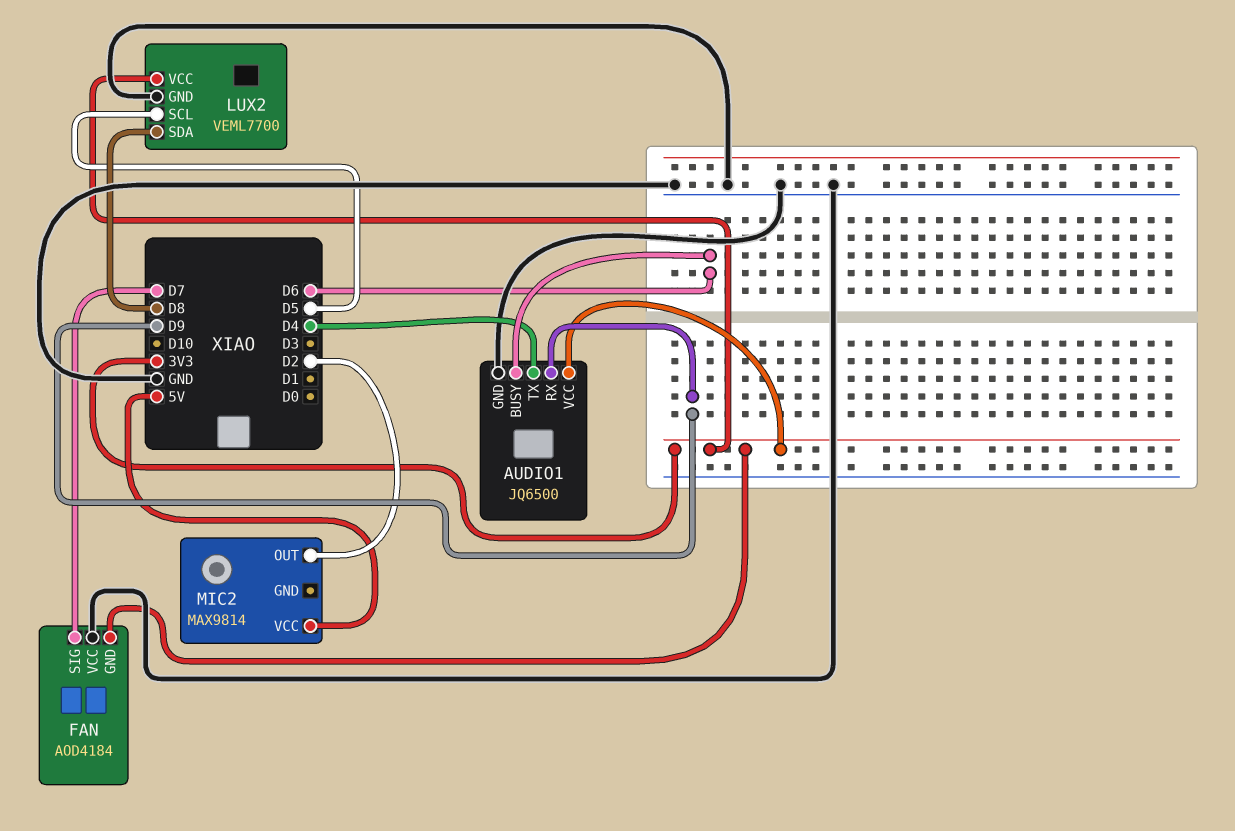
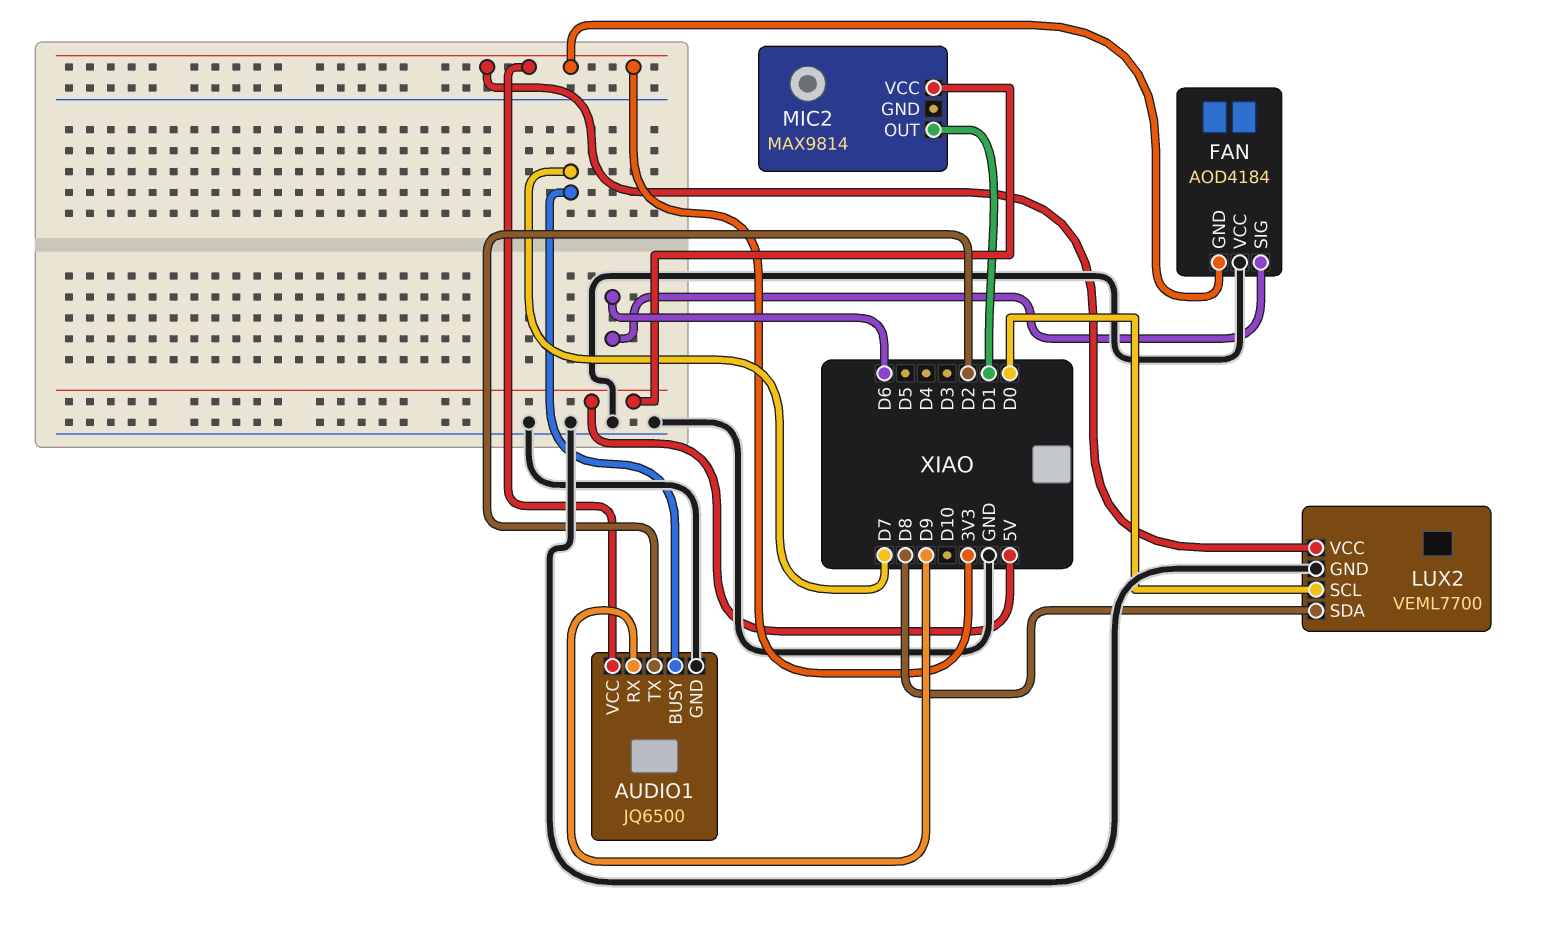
AUDIO1 pin BUSY: D6 -> D7
AUDIO1 pin TX: D4 -> D2
FAN pin SIG: D7 -> D6
LUX2 pin SCL: D5 -> D0
MIC2 pin OUT: D2 -> D1

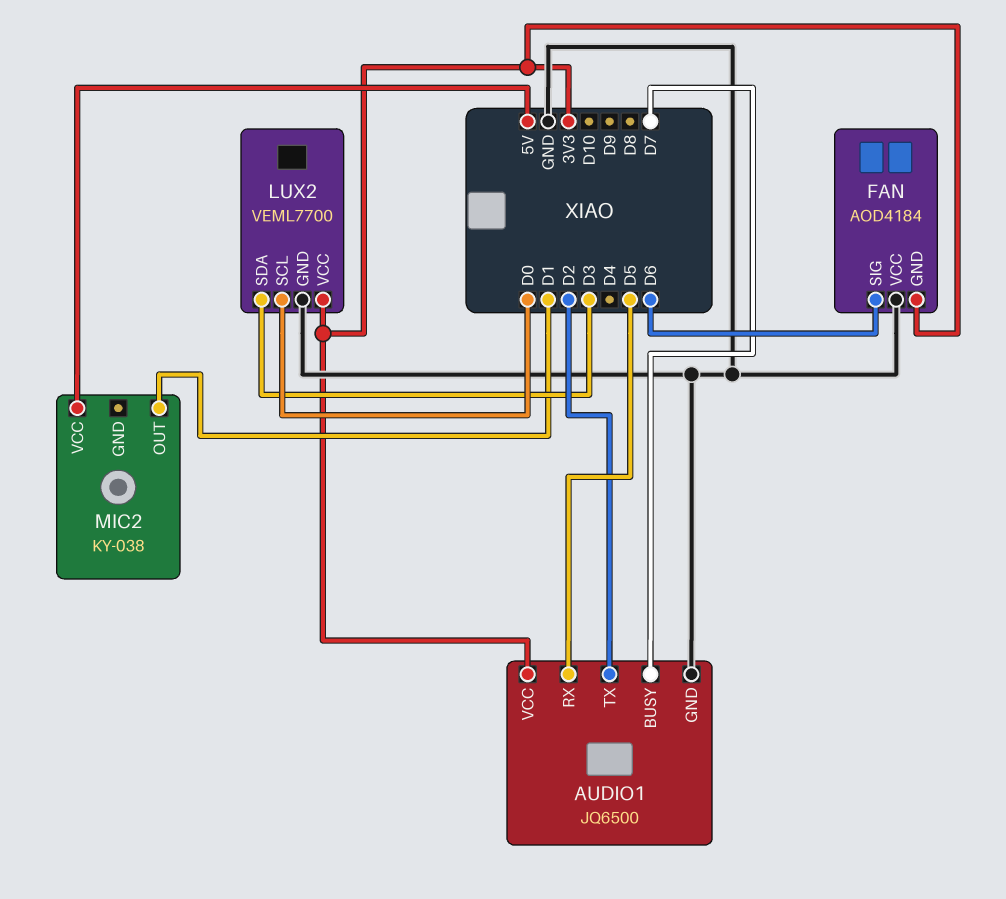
AUDIO1 pin RX: D9 -> D5
LUX2 pin SDA: D8 -> D3
MIC2: MAX9814 -> KY-038

